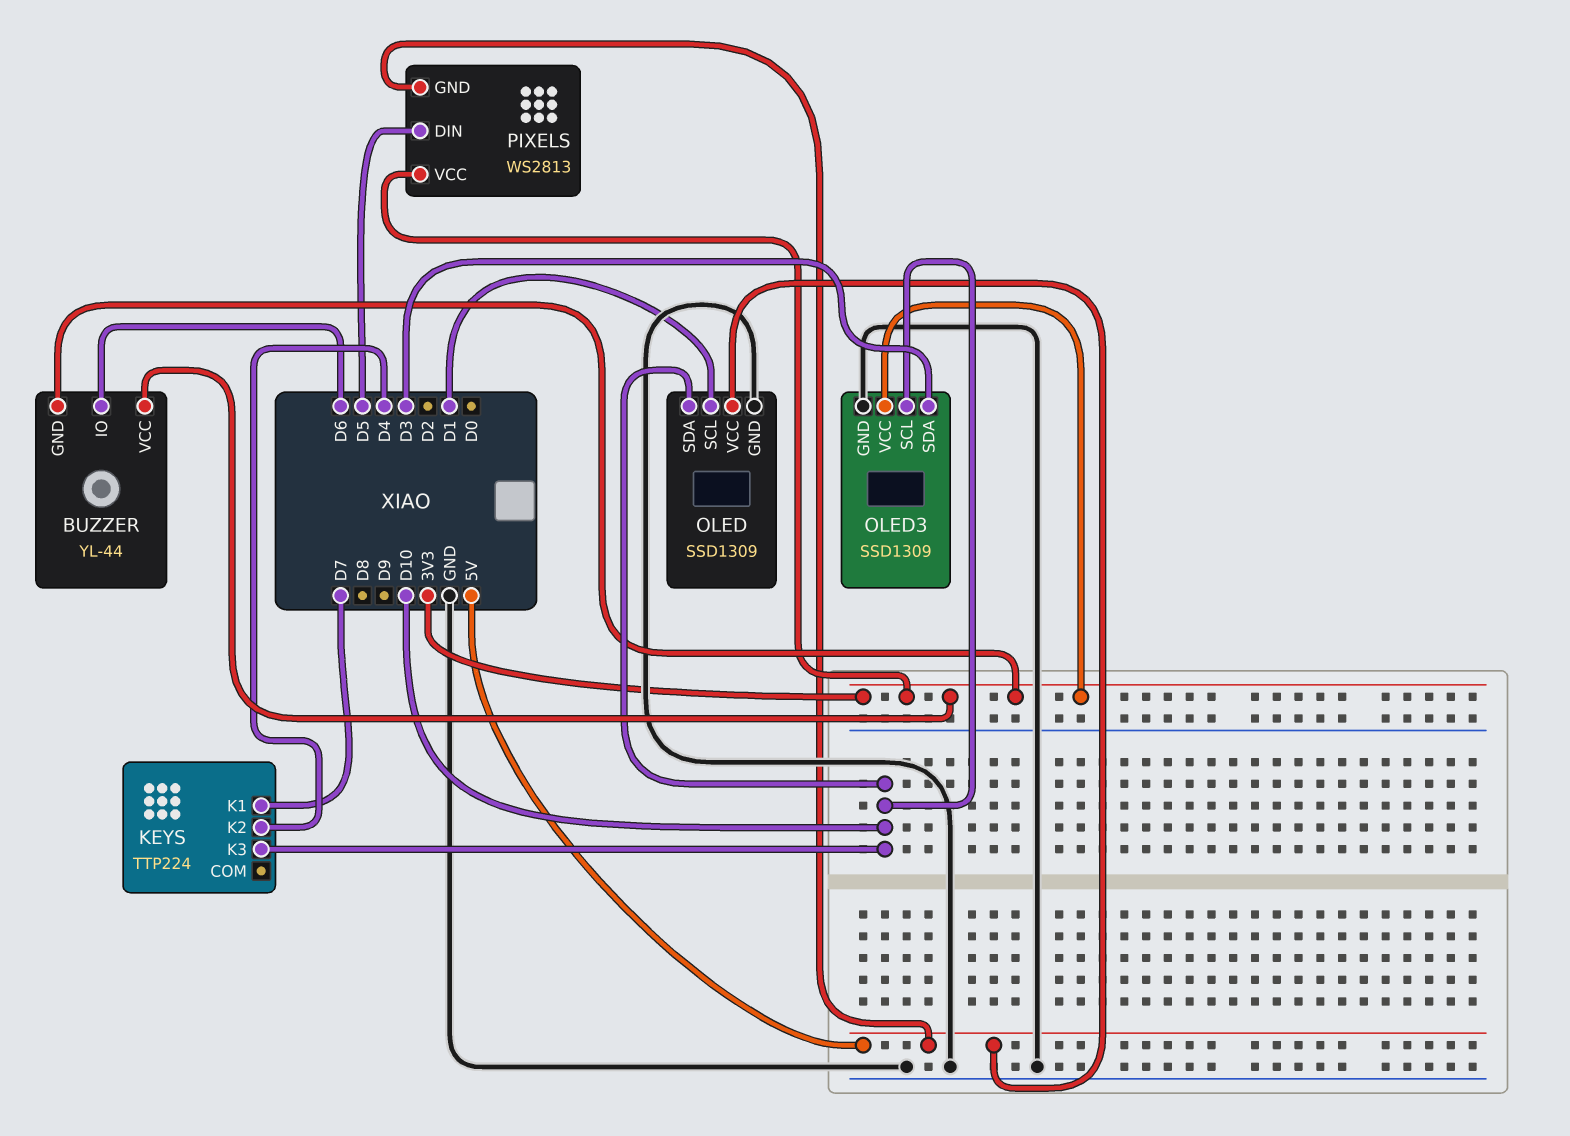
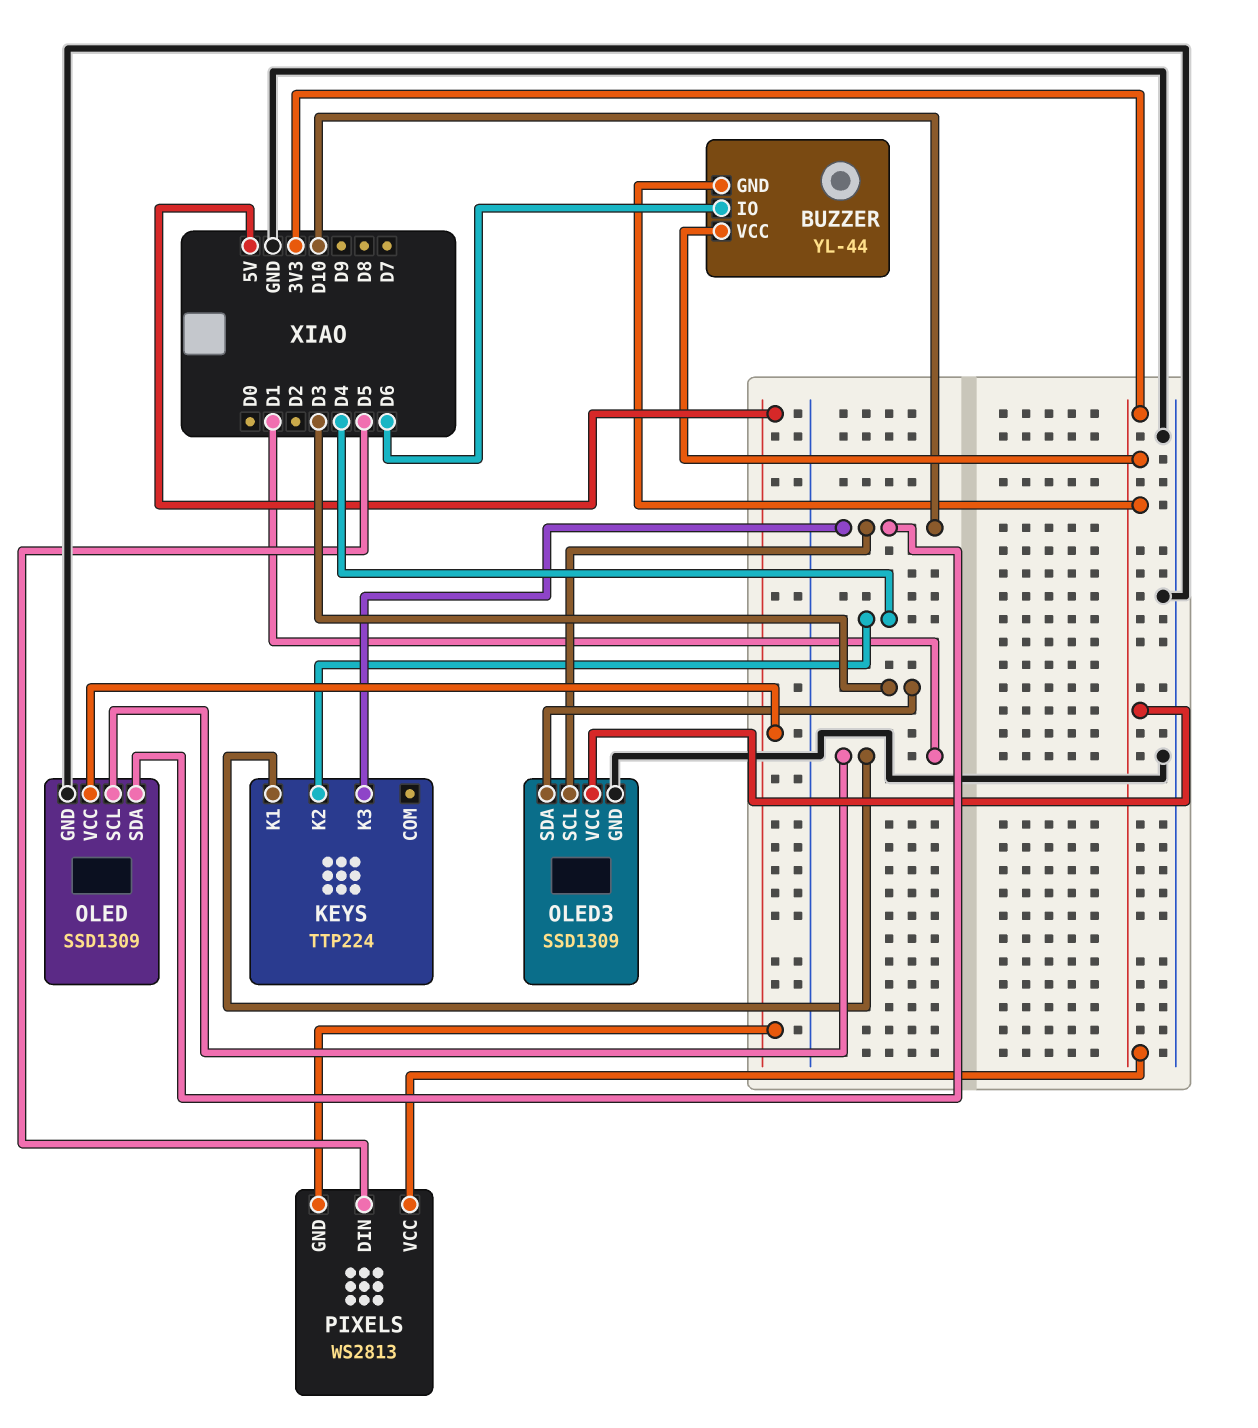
KEYS pin K1: D7 -> D1

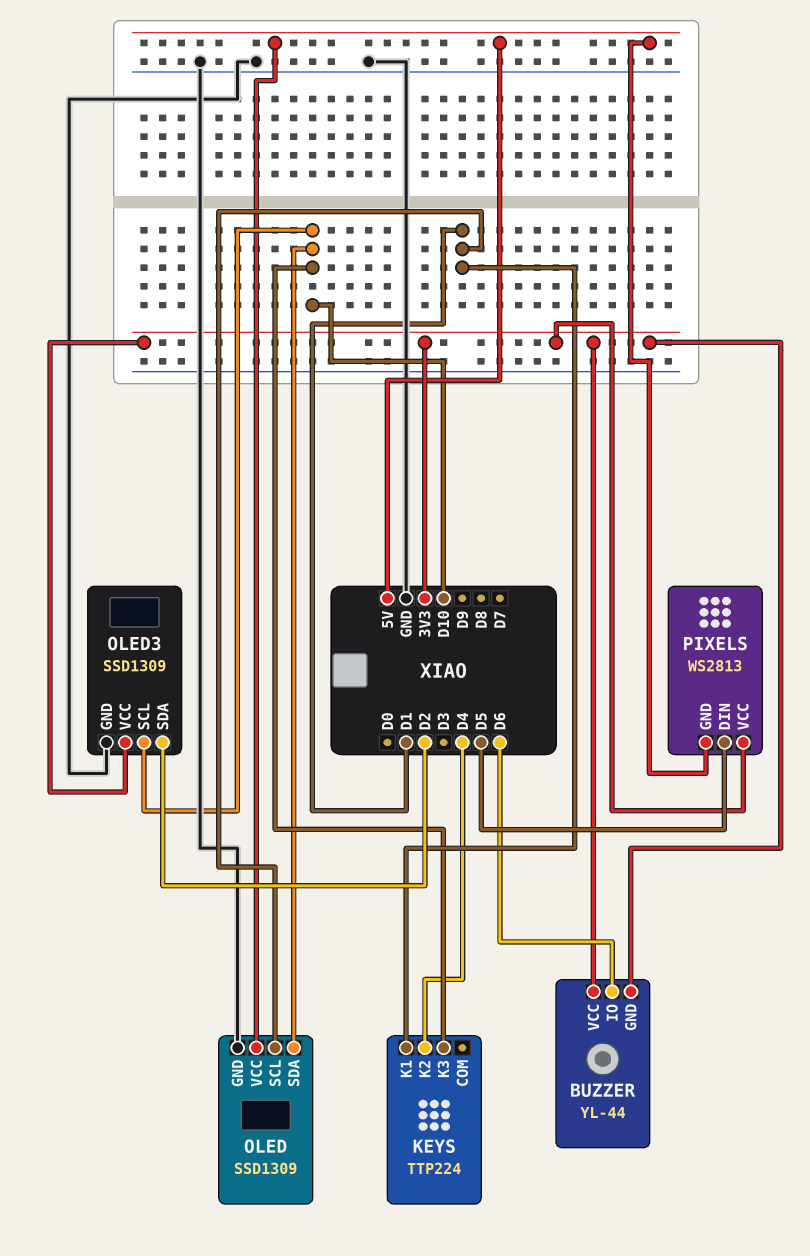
OLED3 pin SDA: D3 -> D2

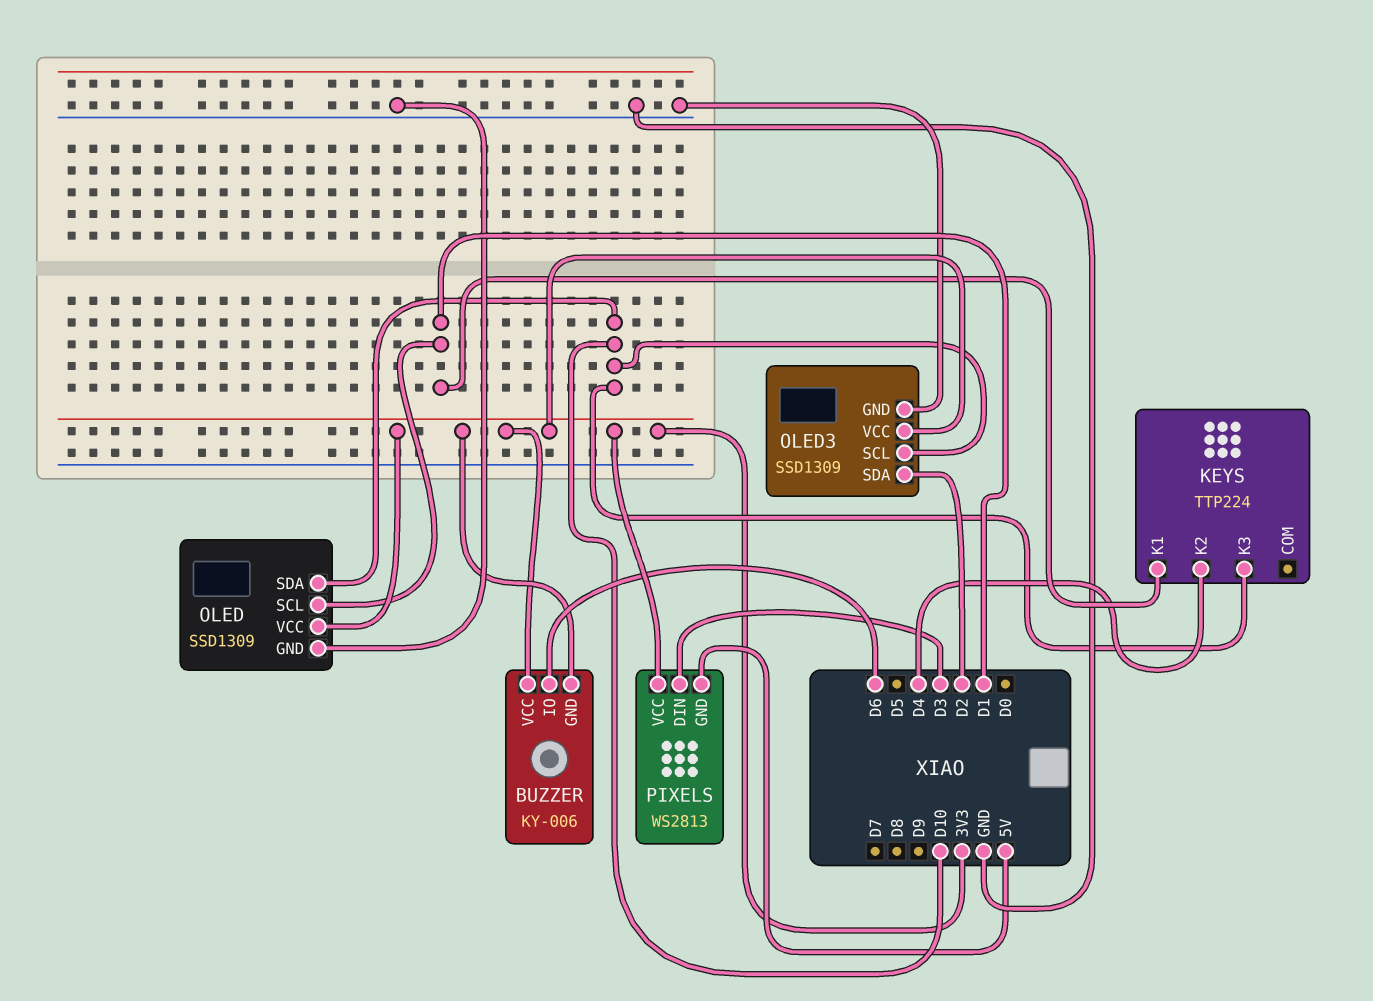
BUZZER: YL-44 -> KY-006
OLED pin VCC: 5V -> 3V3
PIXELS pin DIN: D5 -> D3

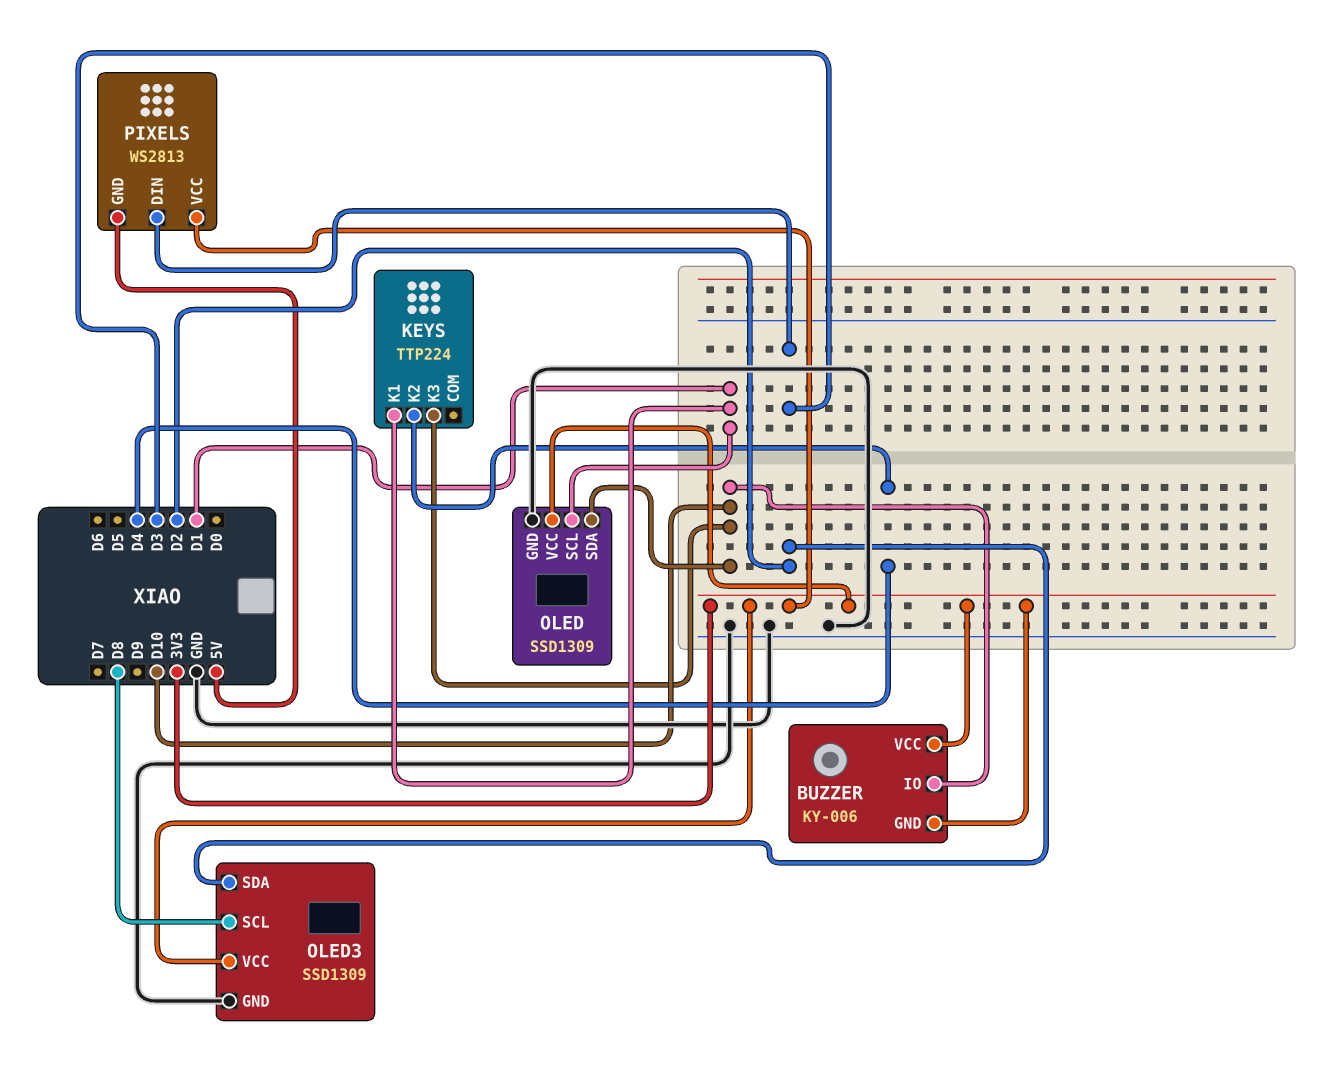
BUZZER pin IO: D6 -> D10
OLED3 pin SCL: D10 -> D8

